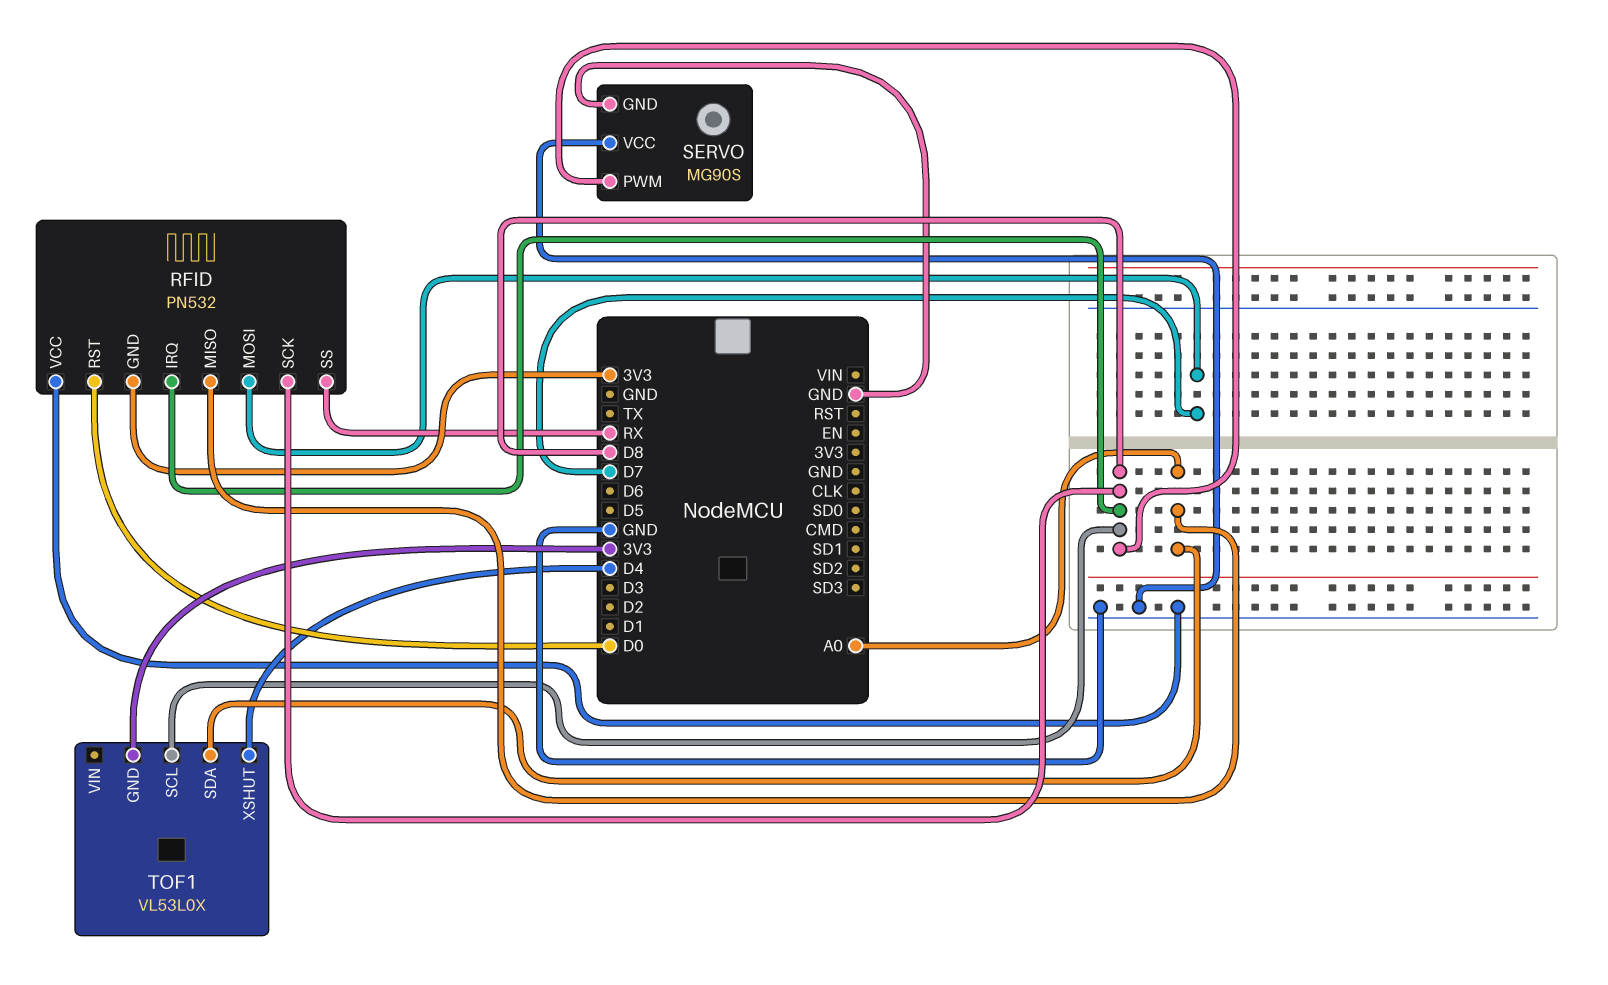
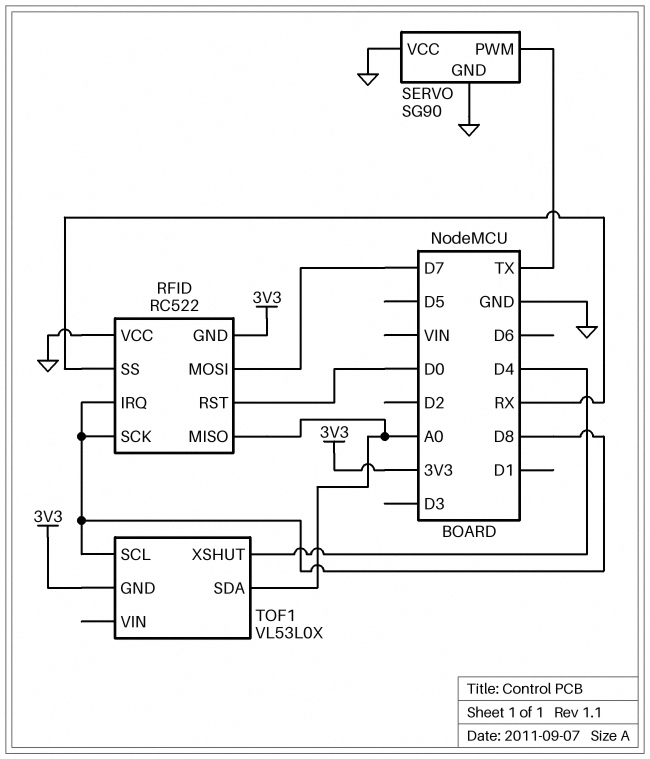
RFID: PN532 -> RC522
SERVO: MG90S -> SG90
SERVO pin PWM: D8 -> TX

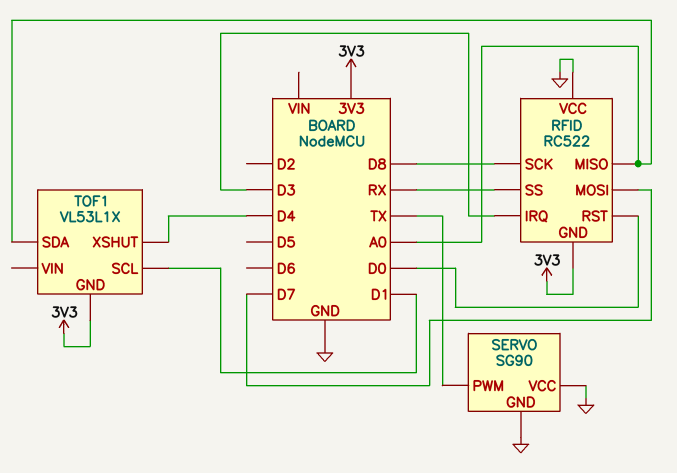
RFID pin IRQ: D8 -> D3
TOF1: VL53L0X -> VL53L1X
TOF1 pin SCL: D8 -> D1

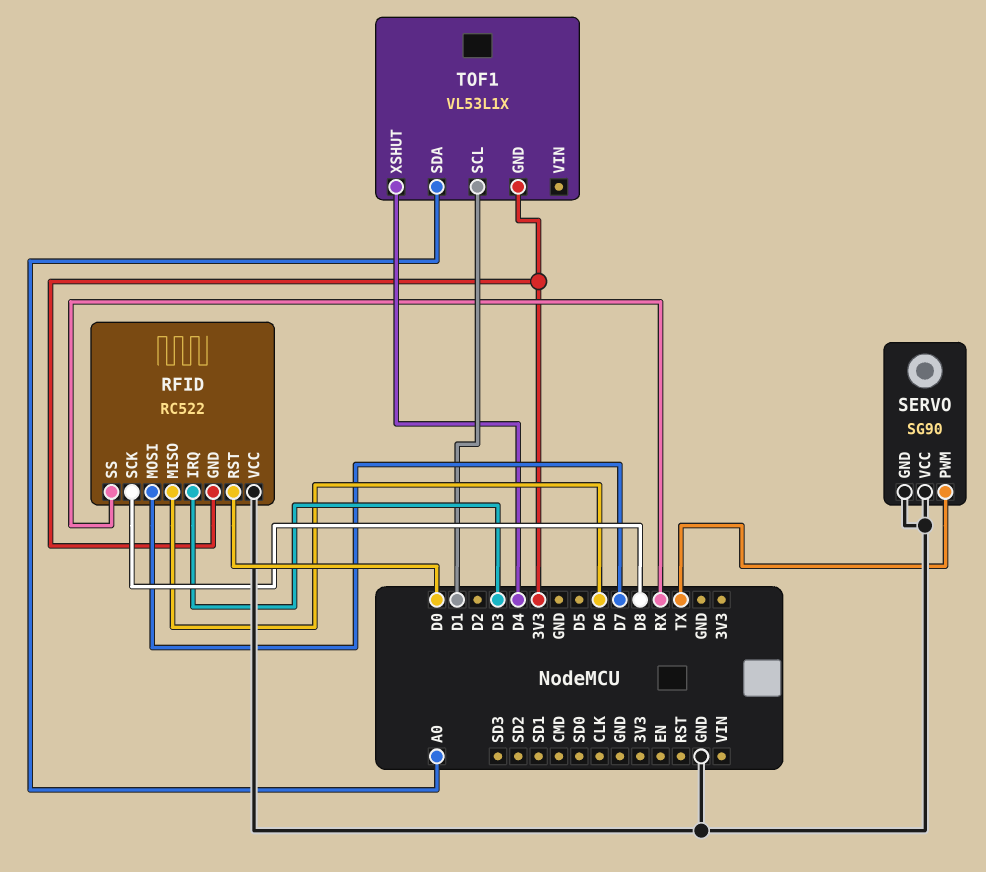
RFID pin MISO: A0 -> D6

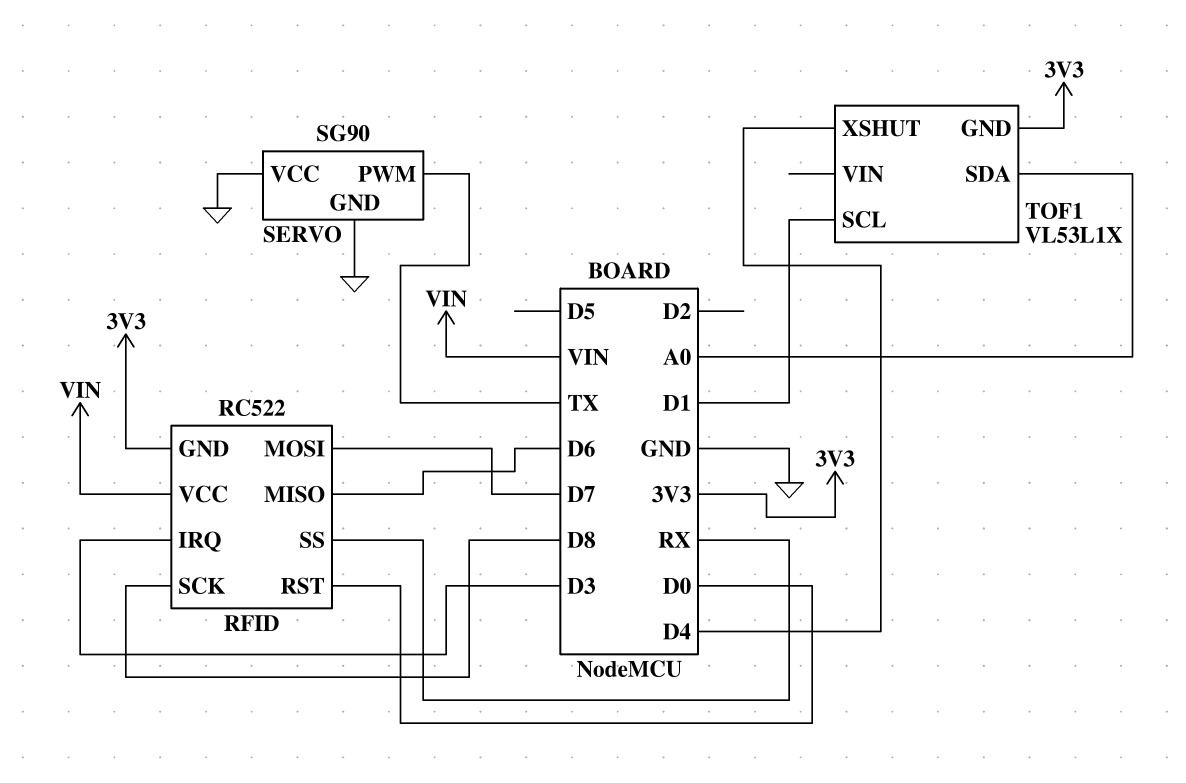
RFID pin VCC: GND -> VIN

